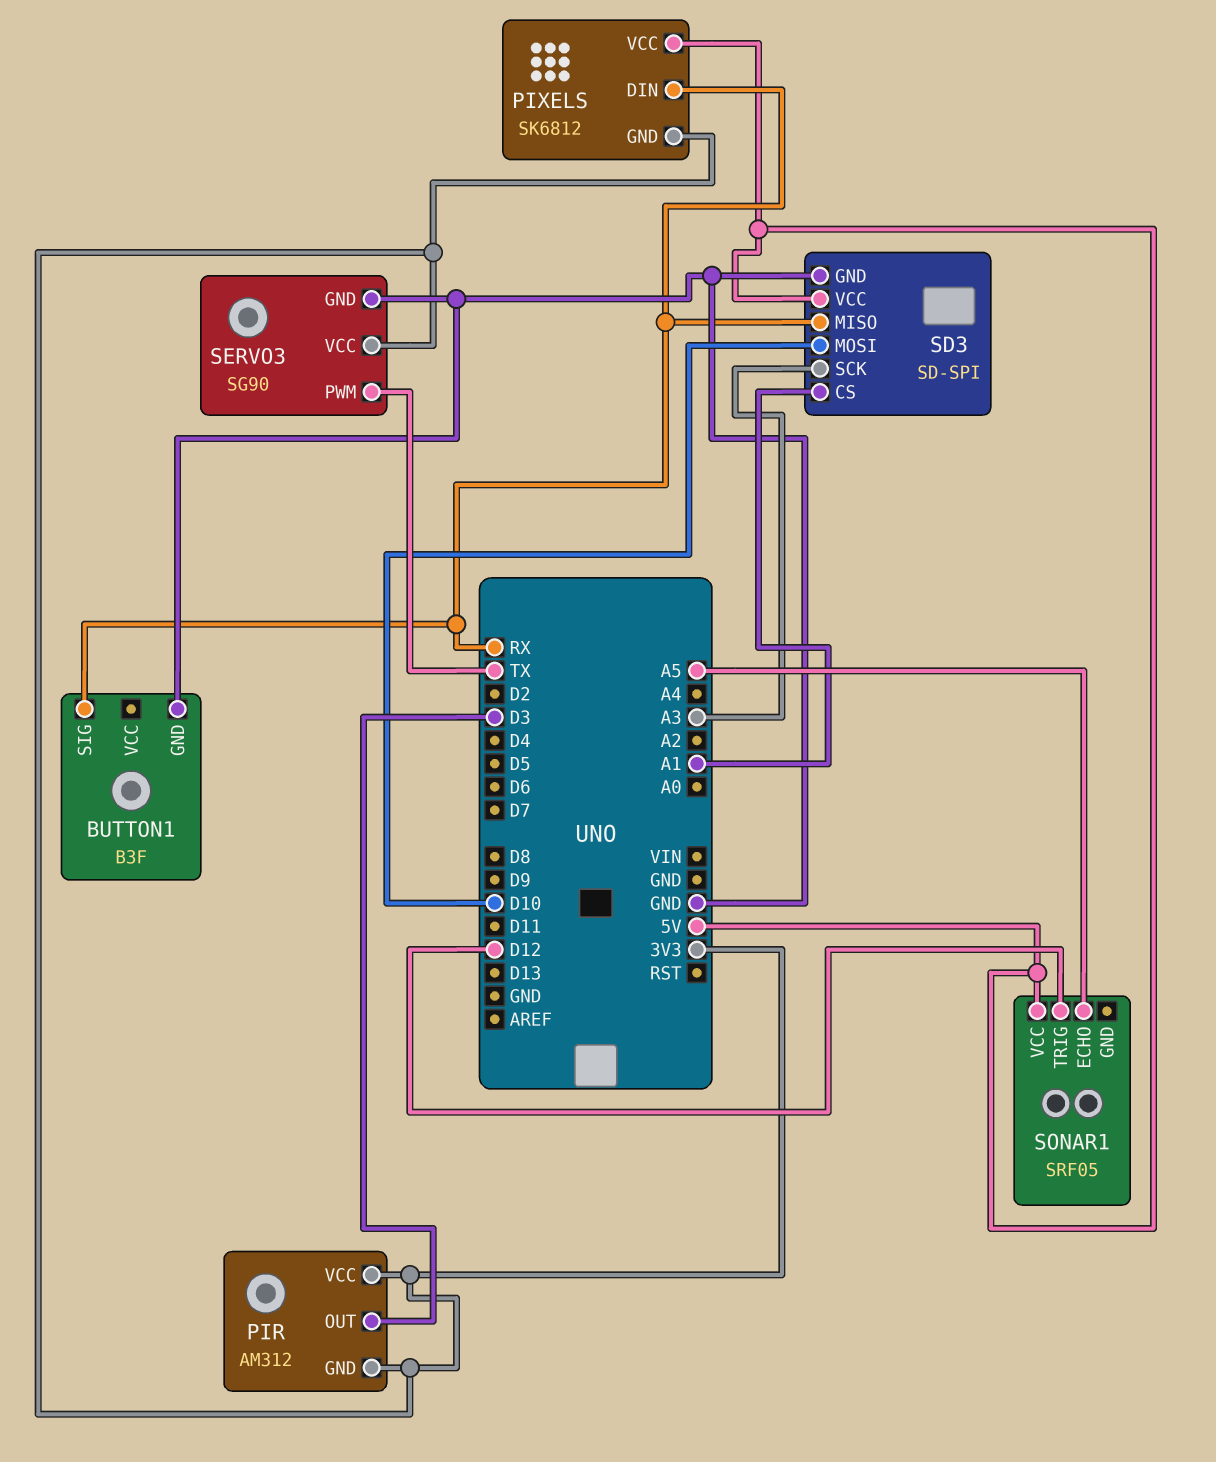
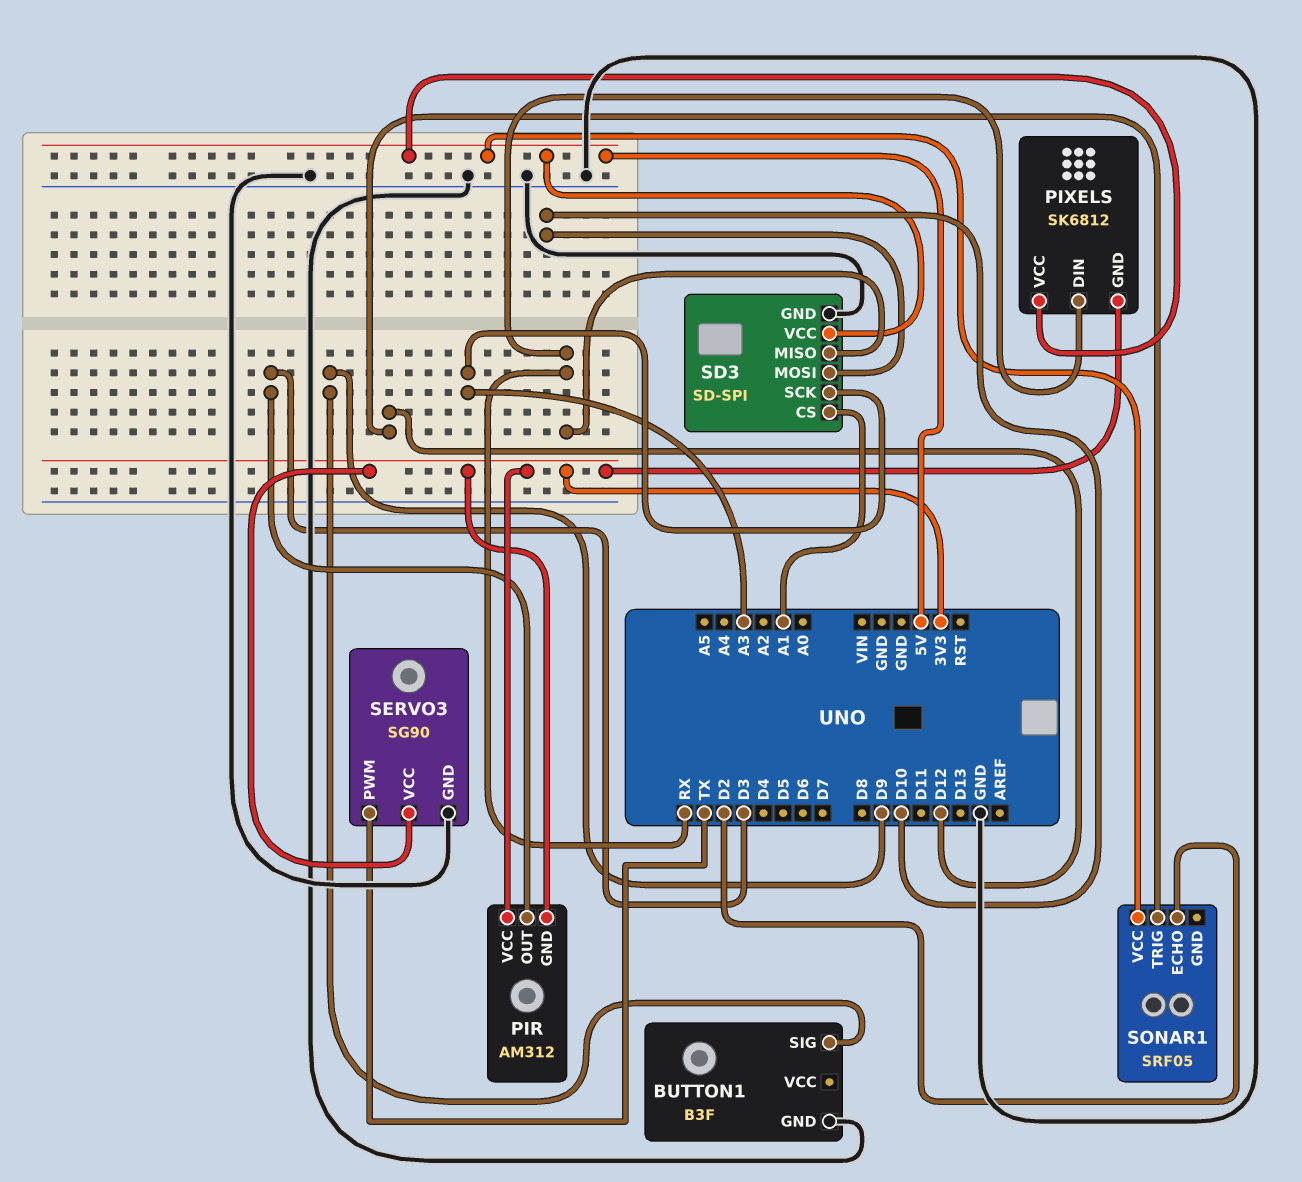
BUTTON1 pin SIG: RX -> D9
SONAR1 pin ECHO: A5 -> D2

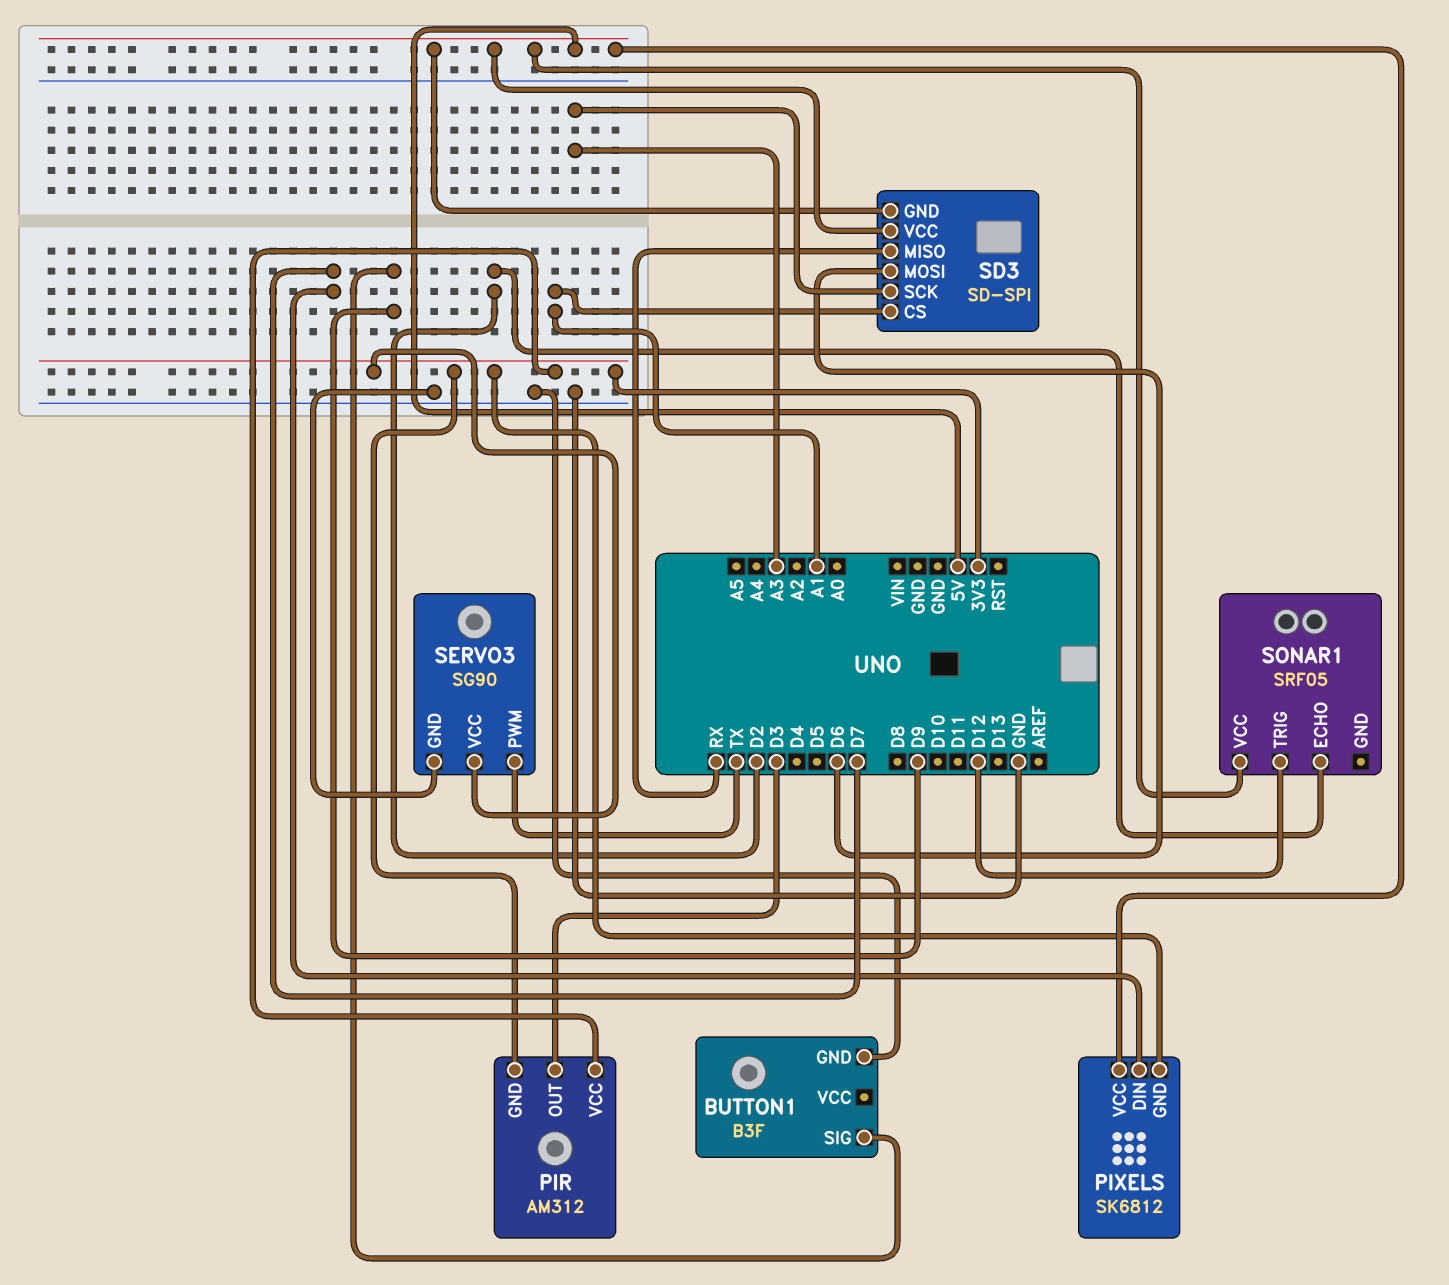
PIXELS pin DIN: RX -> D7
SD3 pin GND: GND -> 5V
SD3 pin MOSI: D10 -> D6

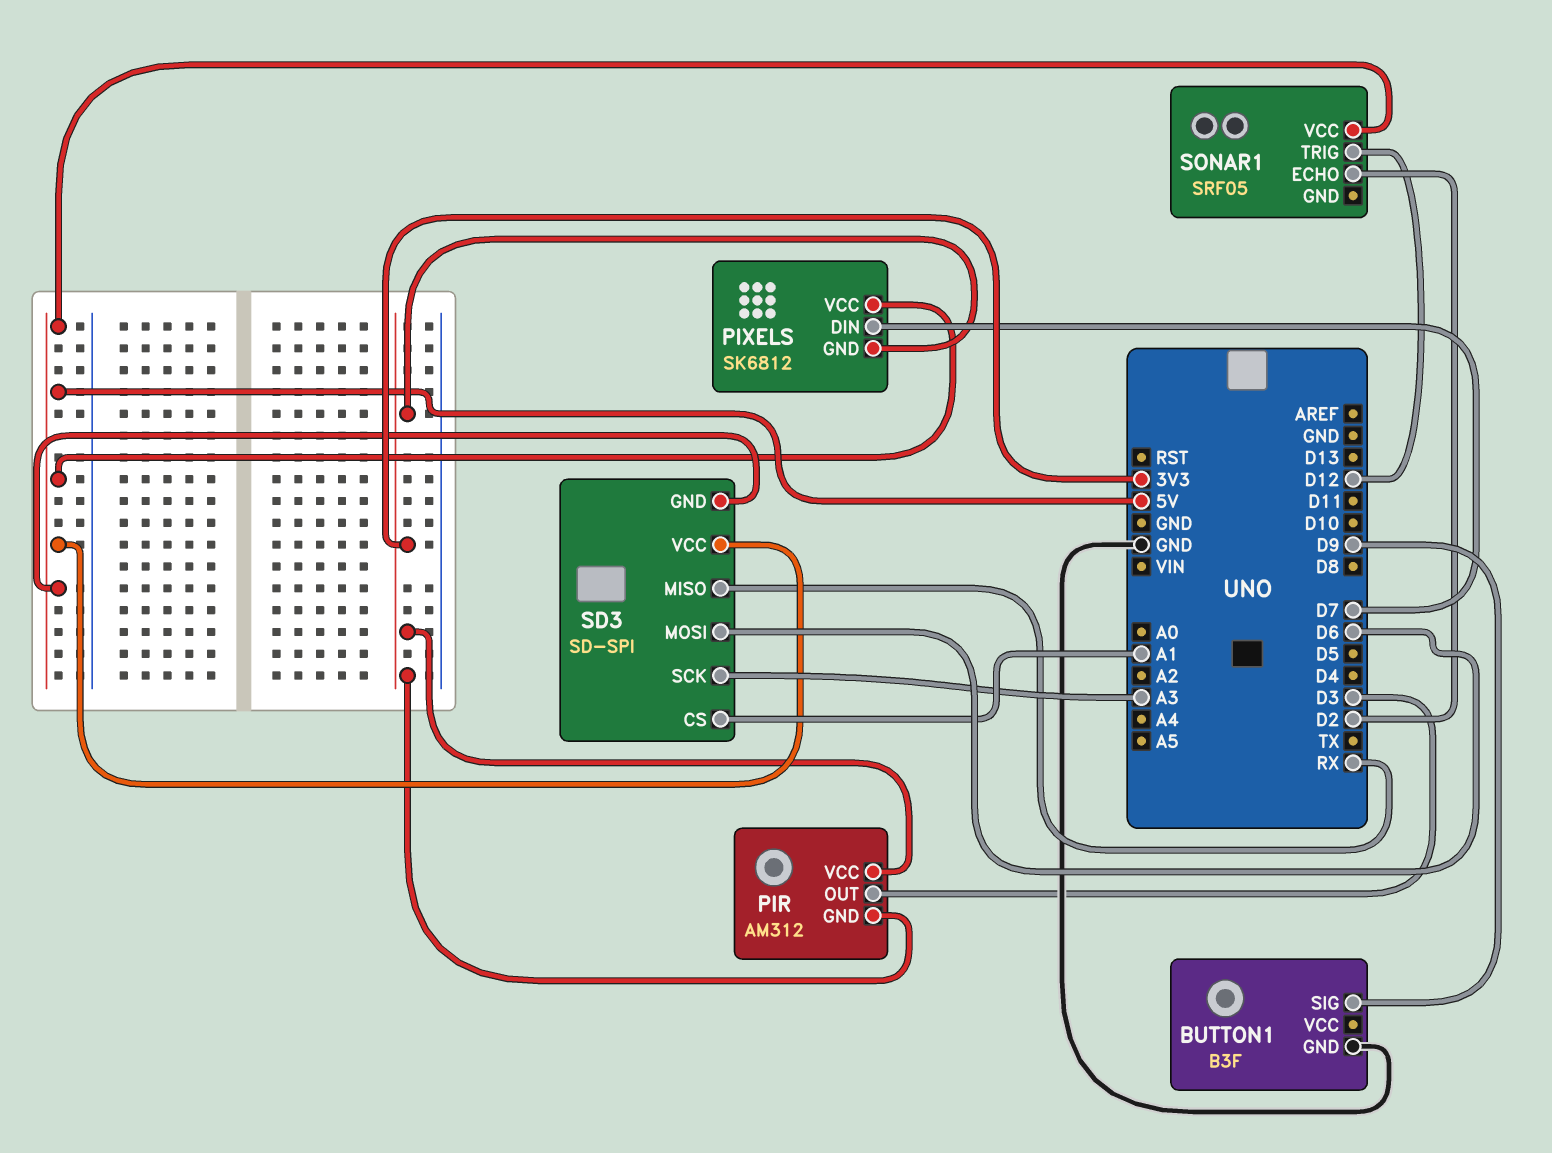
SERVO3: SG90 -> none
SERVO3 pin GND: GND -> none
SERVO3 pin PWM: TX -> none
SERVO3 pin VCC: 3V3 -> none

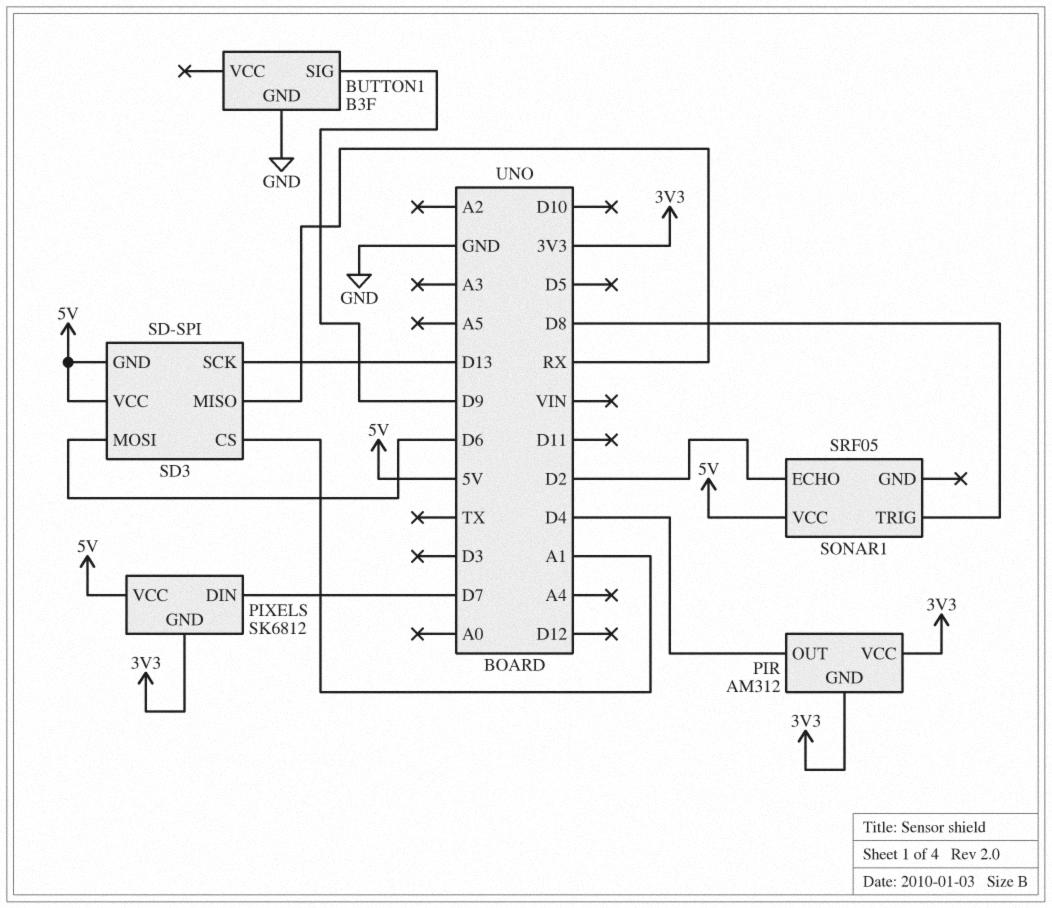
PIR pin OUT: D3 -> D4
SD3 pin SCK: A3 -> D13
SONAR1 pin TRIG: D12 -> D8

